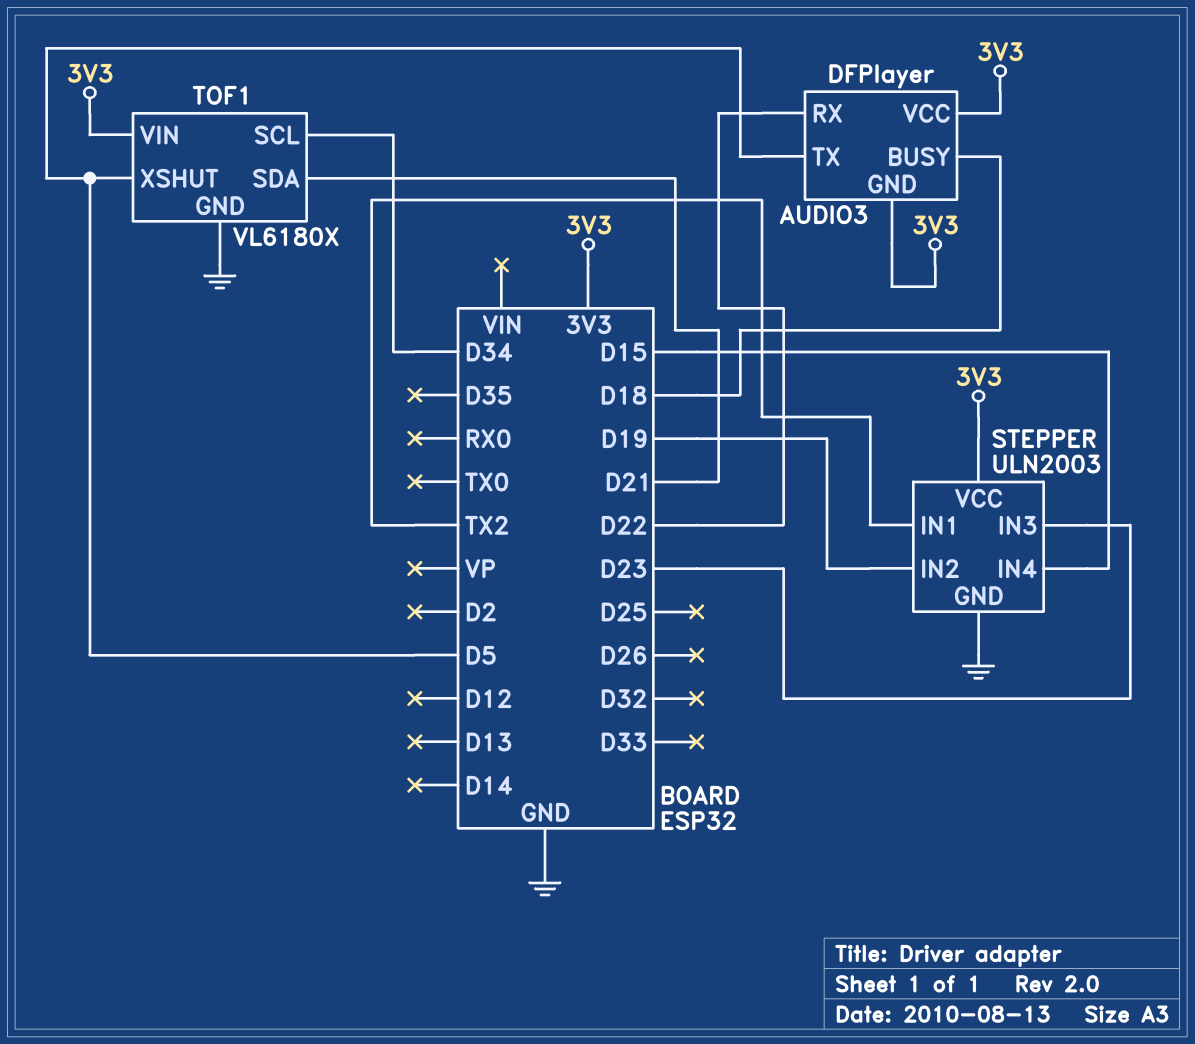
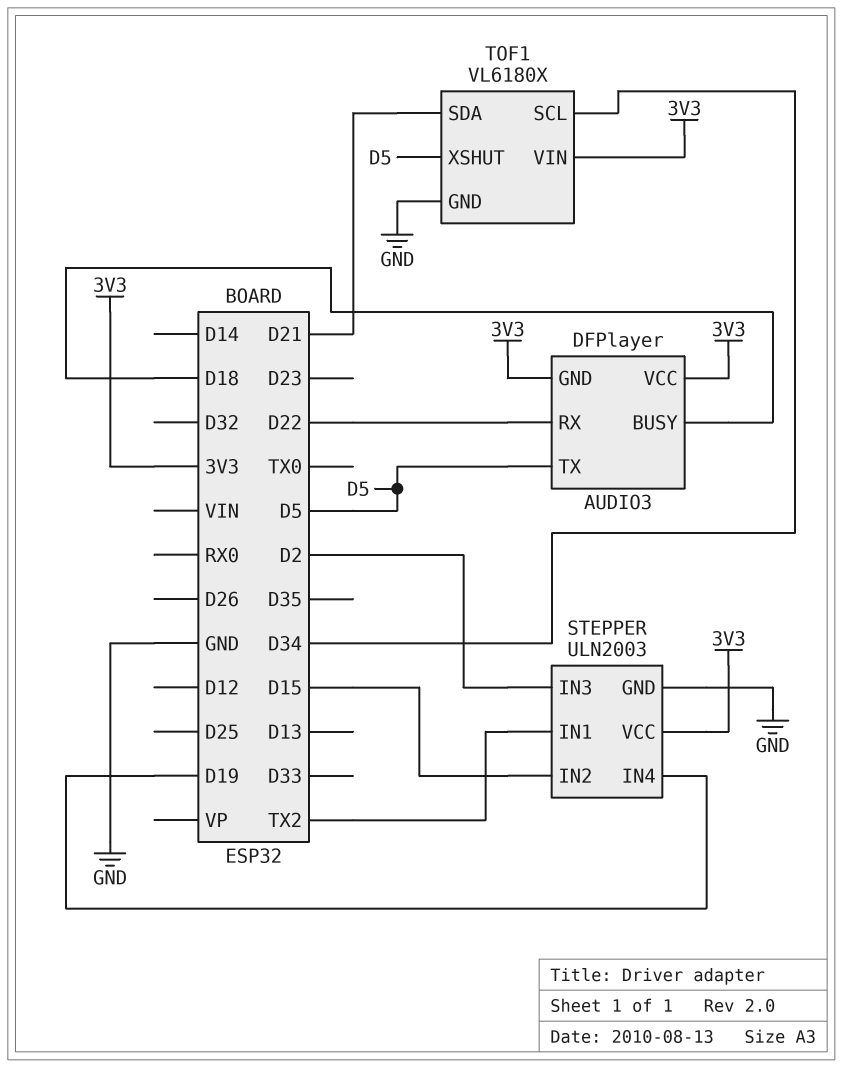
STEPPER pin IN2: D19 -> D15
STEPPER pin IN3: D23 -> D2
STEPPER pin IN4: D15 -> D19

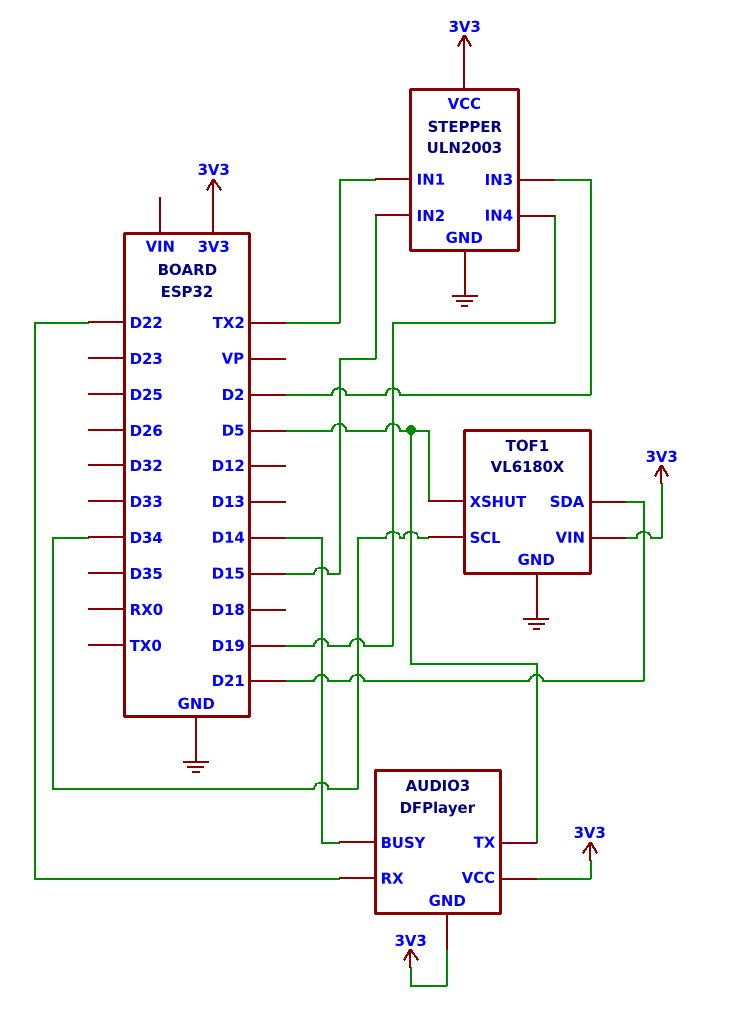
AUDIO3 pin BUSY: D18 -> D14

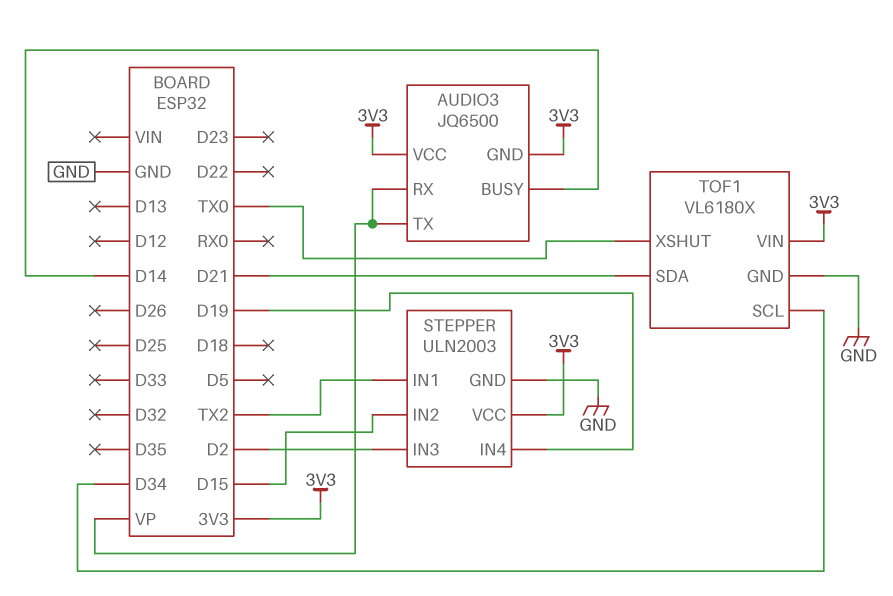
AUDIO3: DFPlayer -> JQ6500
AUDIO3 pin RX: D22 -> VP
AUDIO3 pin TX: D5 -> VP
TOF1 pin XSHUT: D5 -> TX0

